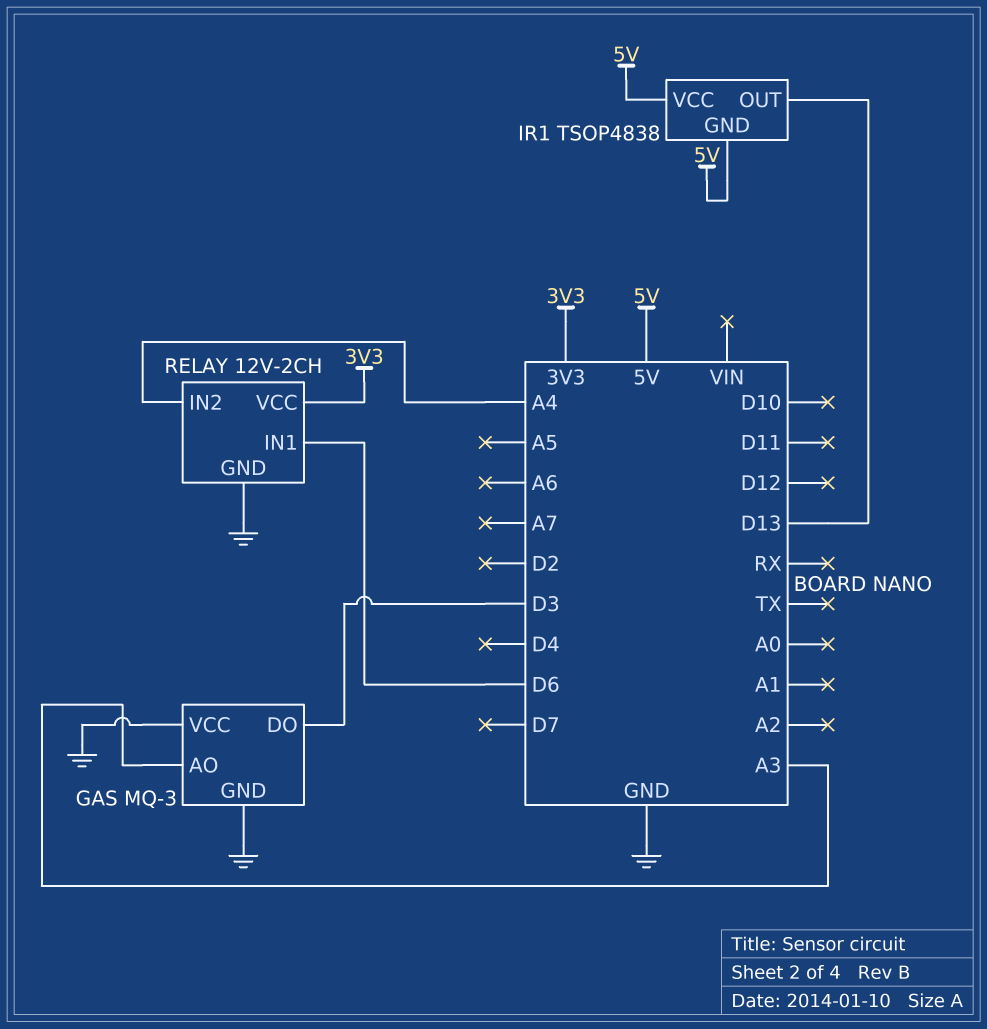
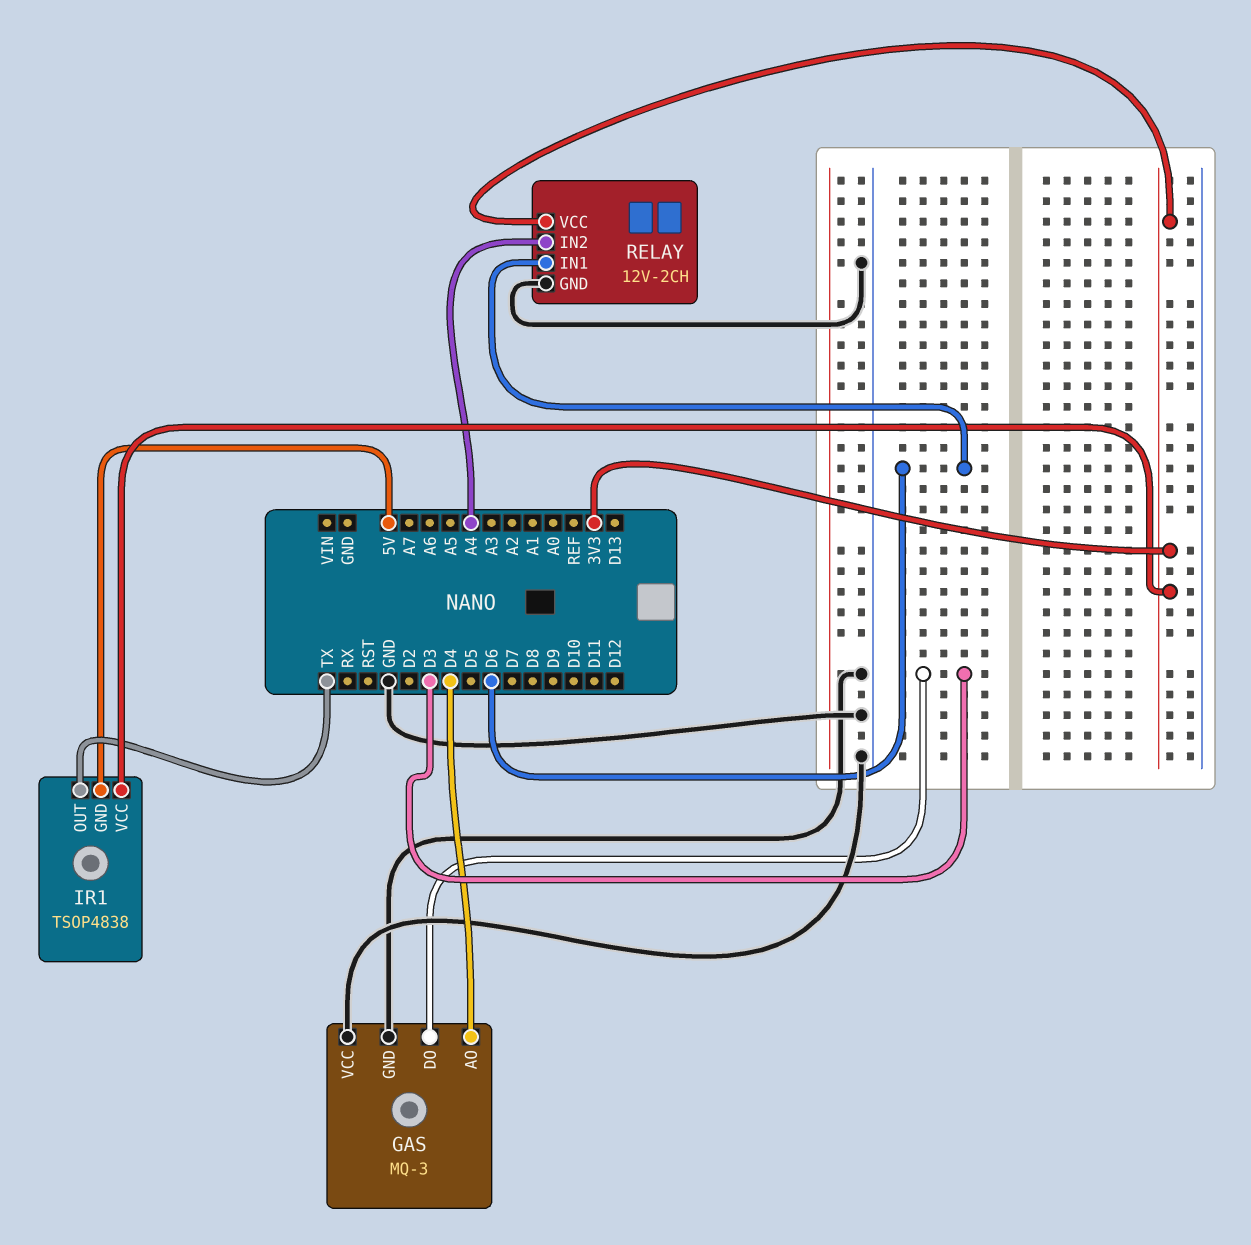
GAS pin AO: A3 -> D4
IR1 pin OUT: D13 -> TX
IR1 pin VCC: 5V -> 3V3

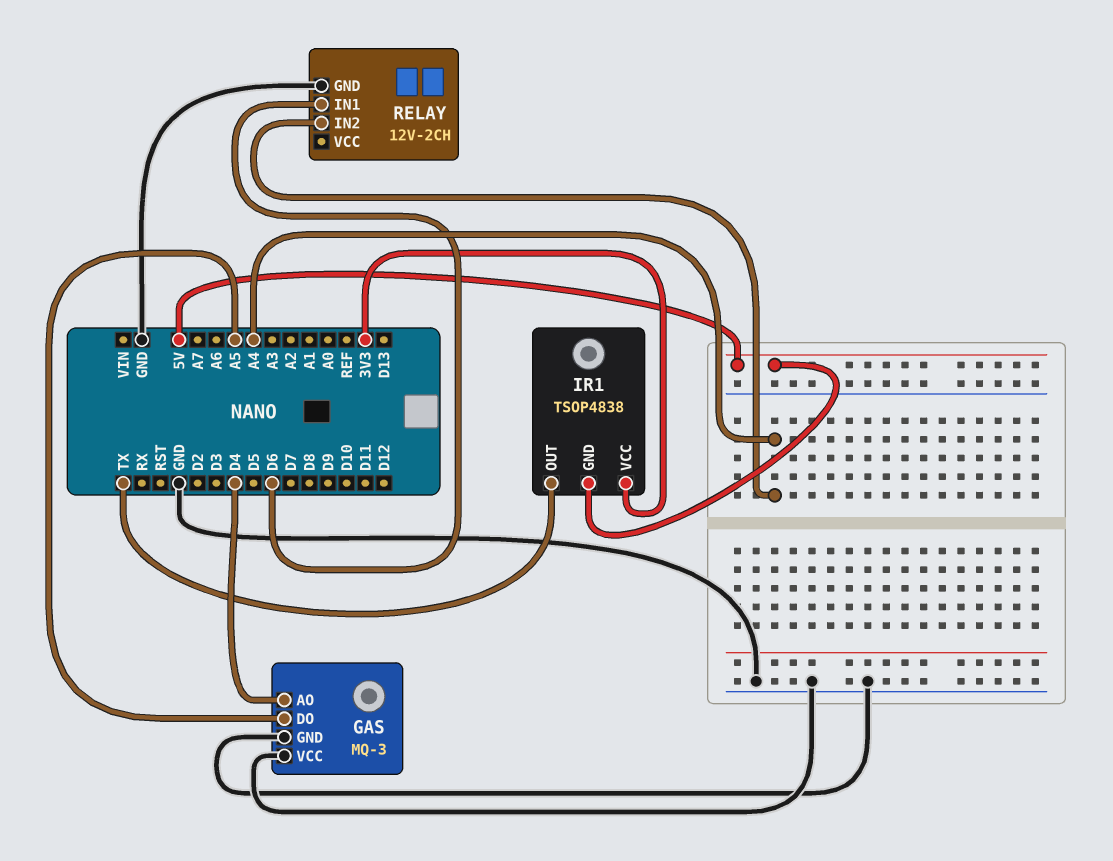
GAS pin DO: D3 -> A5
RELAY pin VCC: 3V3 -> none

